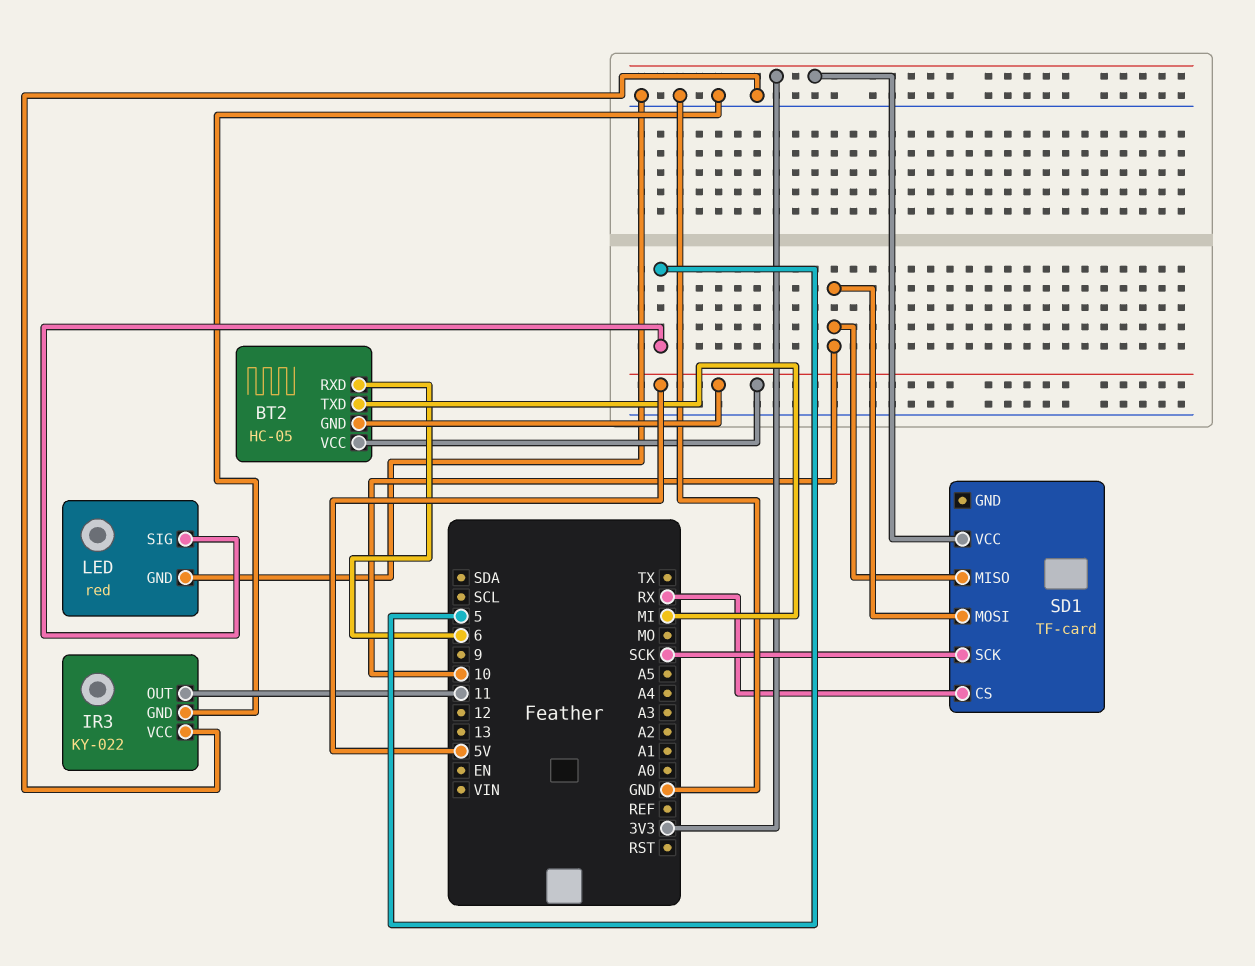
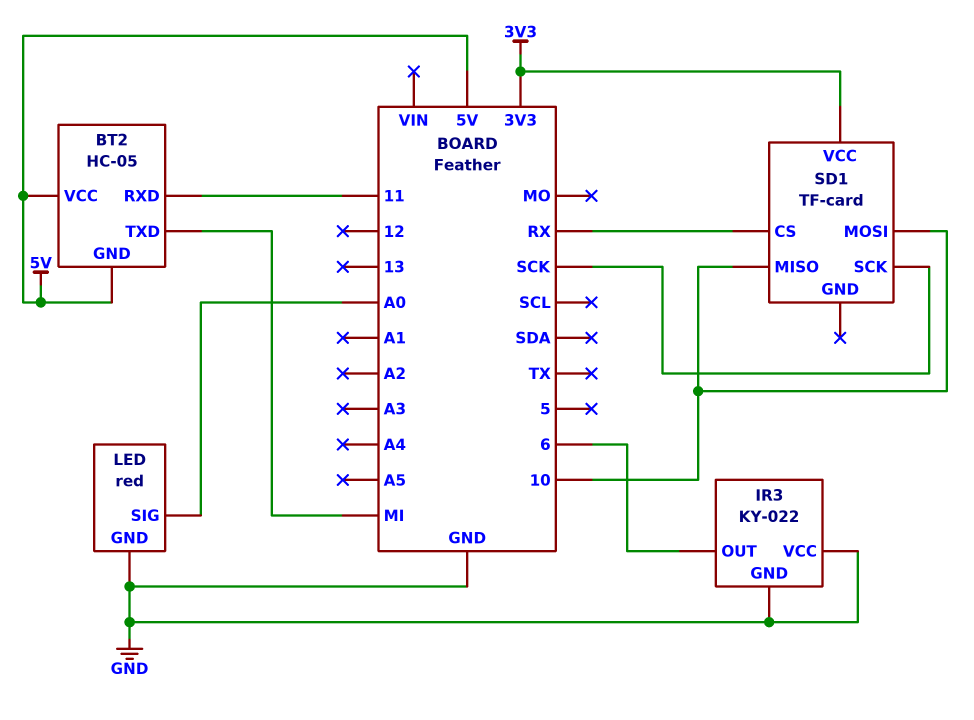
BT2 pin RXD: 6 -> 11
IR3 pin OUT: 11 -> 6
LED pin SIG: 5 -> A0

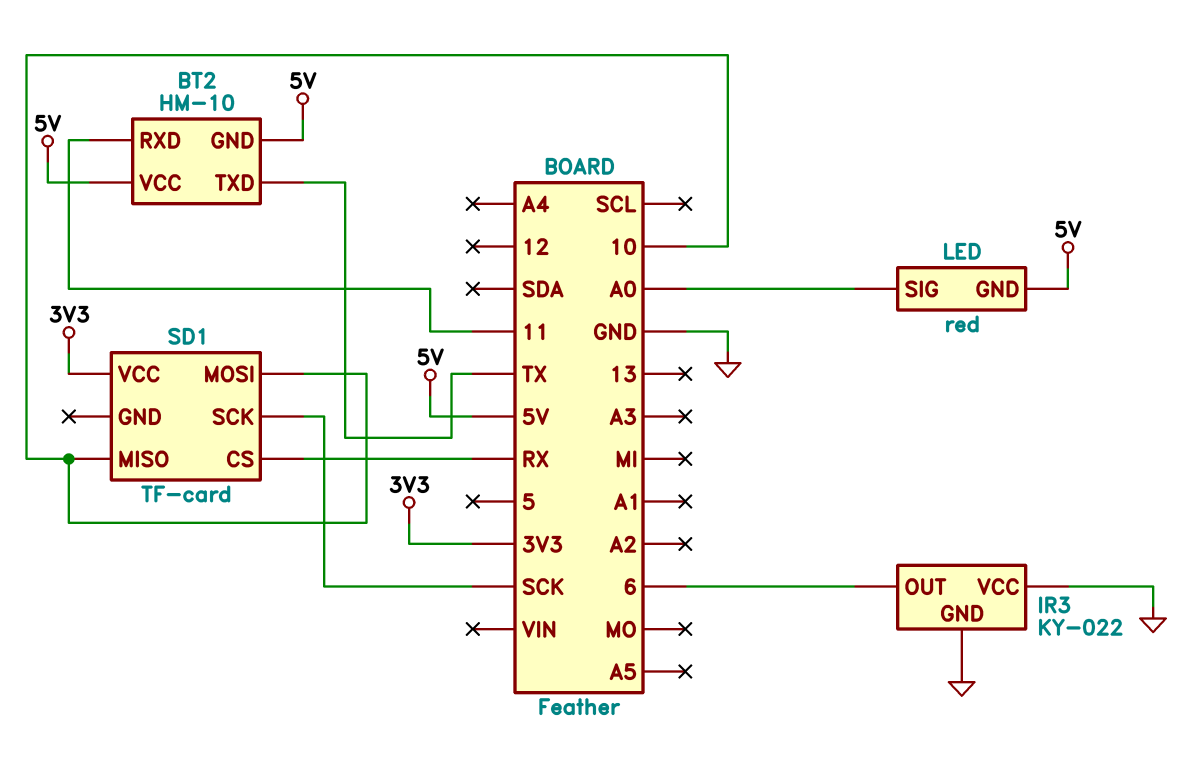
BT2: HC-05 -> HM-10
BT2 pin TXD: MI -> TX
LED pin GND: GND -> 5V

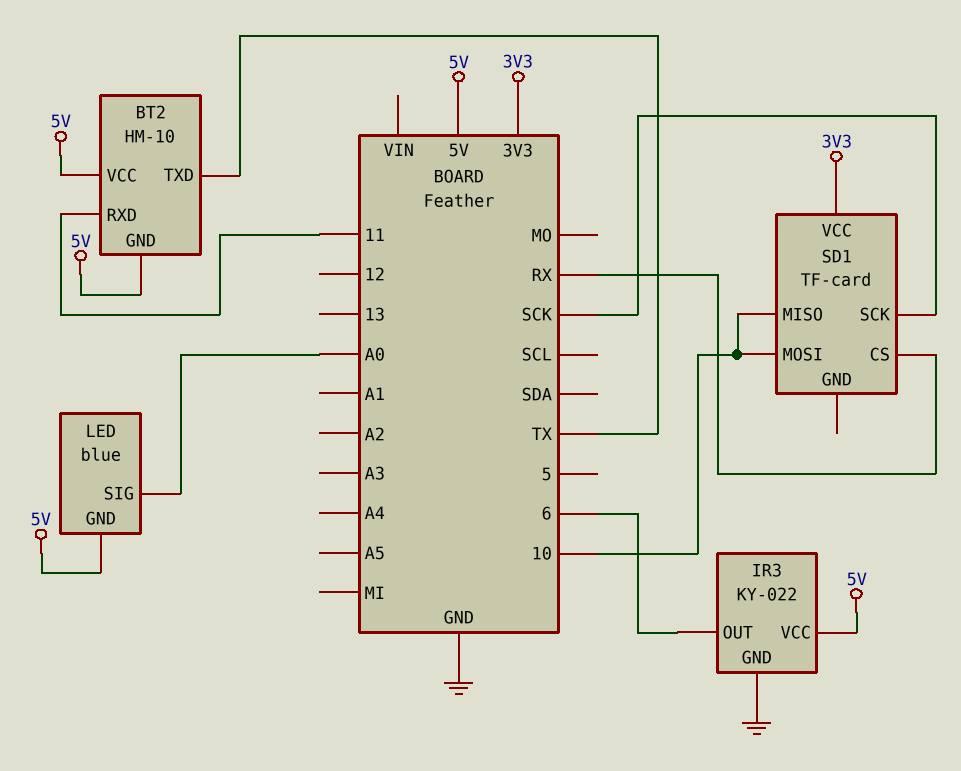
IR3 pin VCC: GND -> 5V
LED: red -> blue

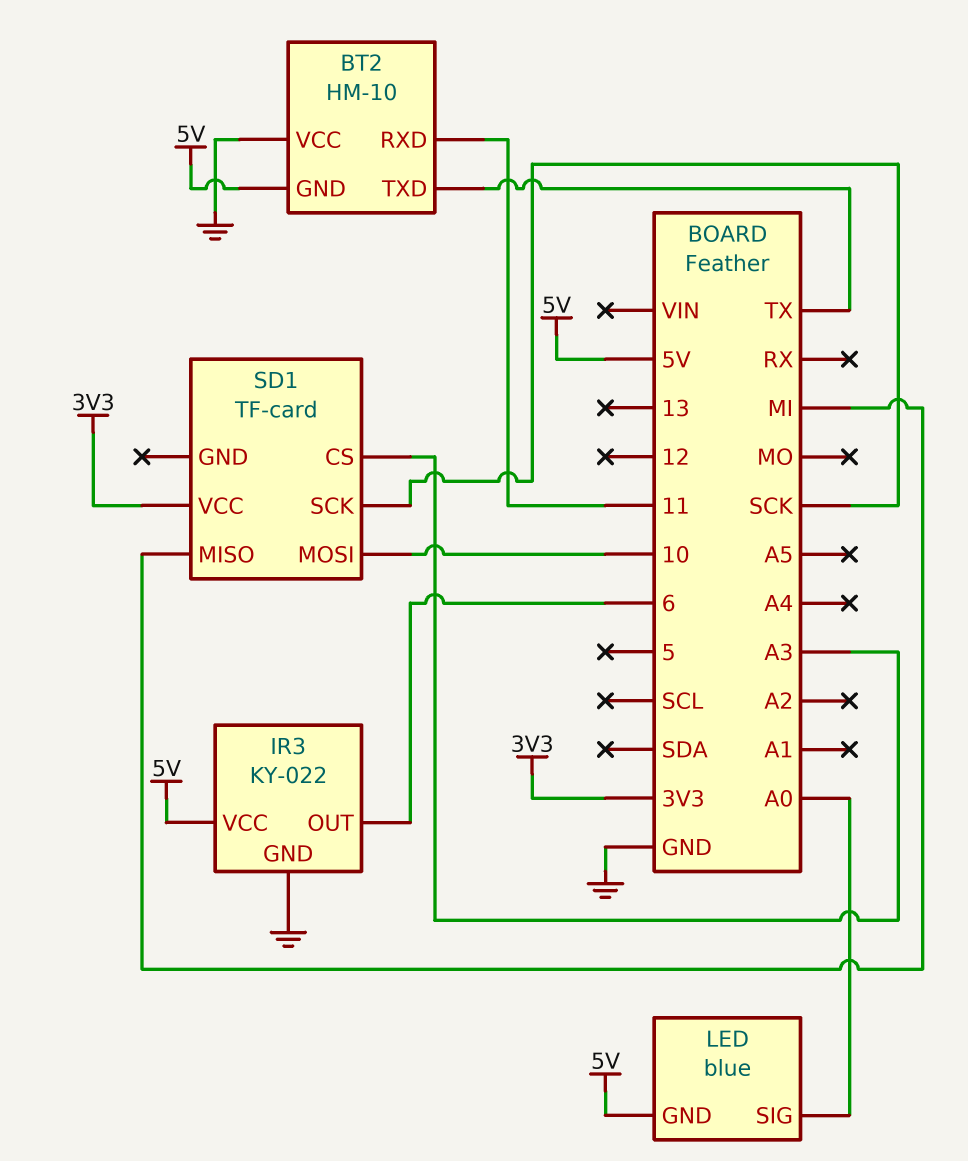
BT2 pin VCC: 5V -> GND
SD1 pin CS: RX -> A3
SD1 pin MISO: 10 -> MI

